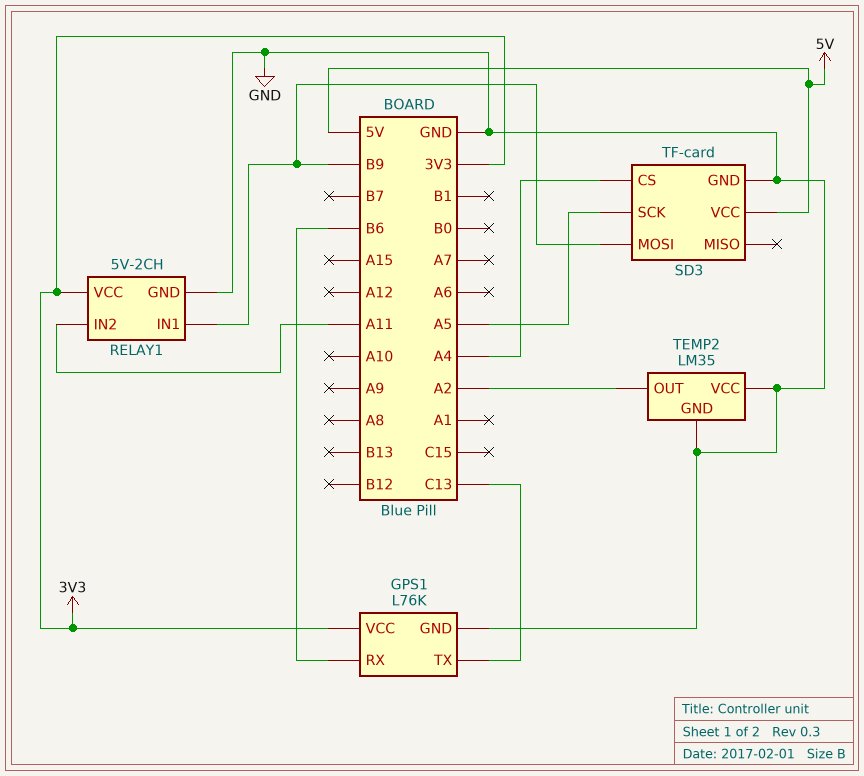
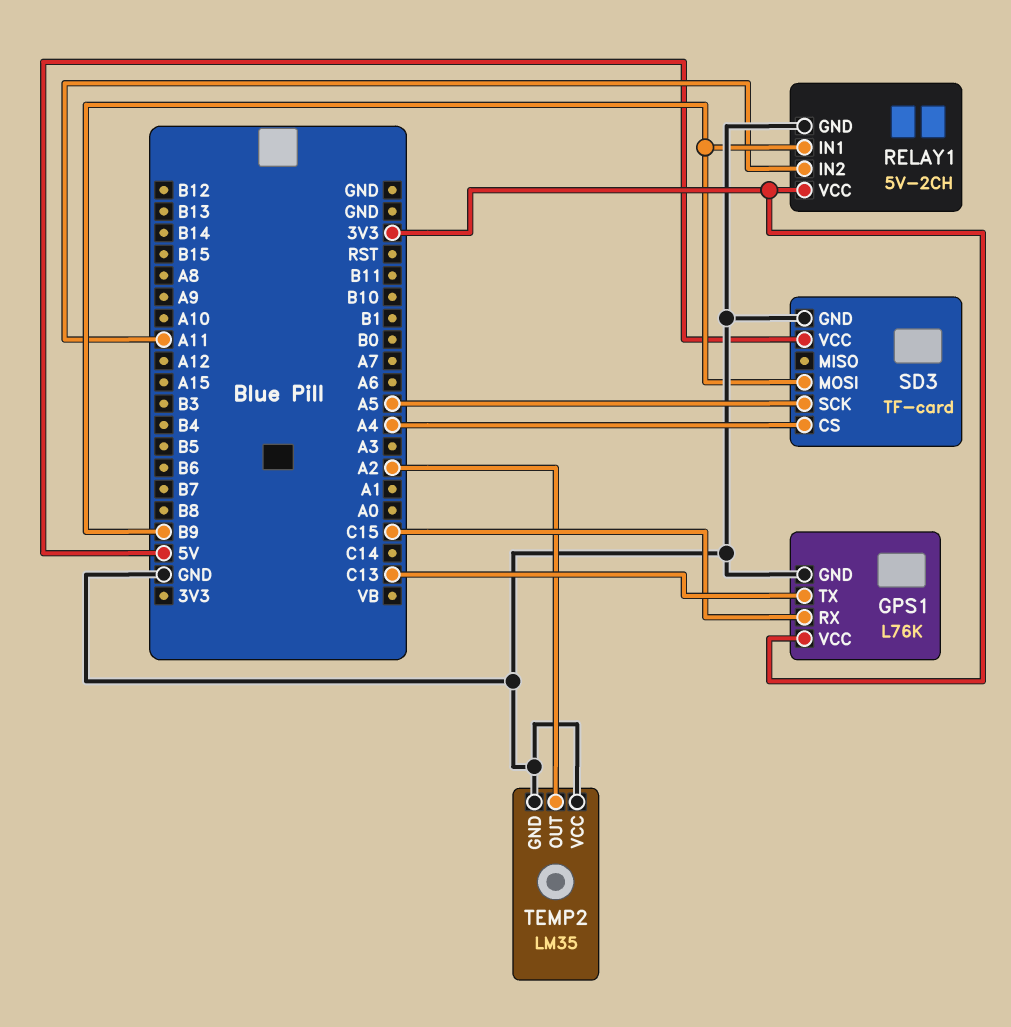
GPS1 pin RX: B6 -> C15

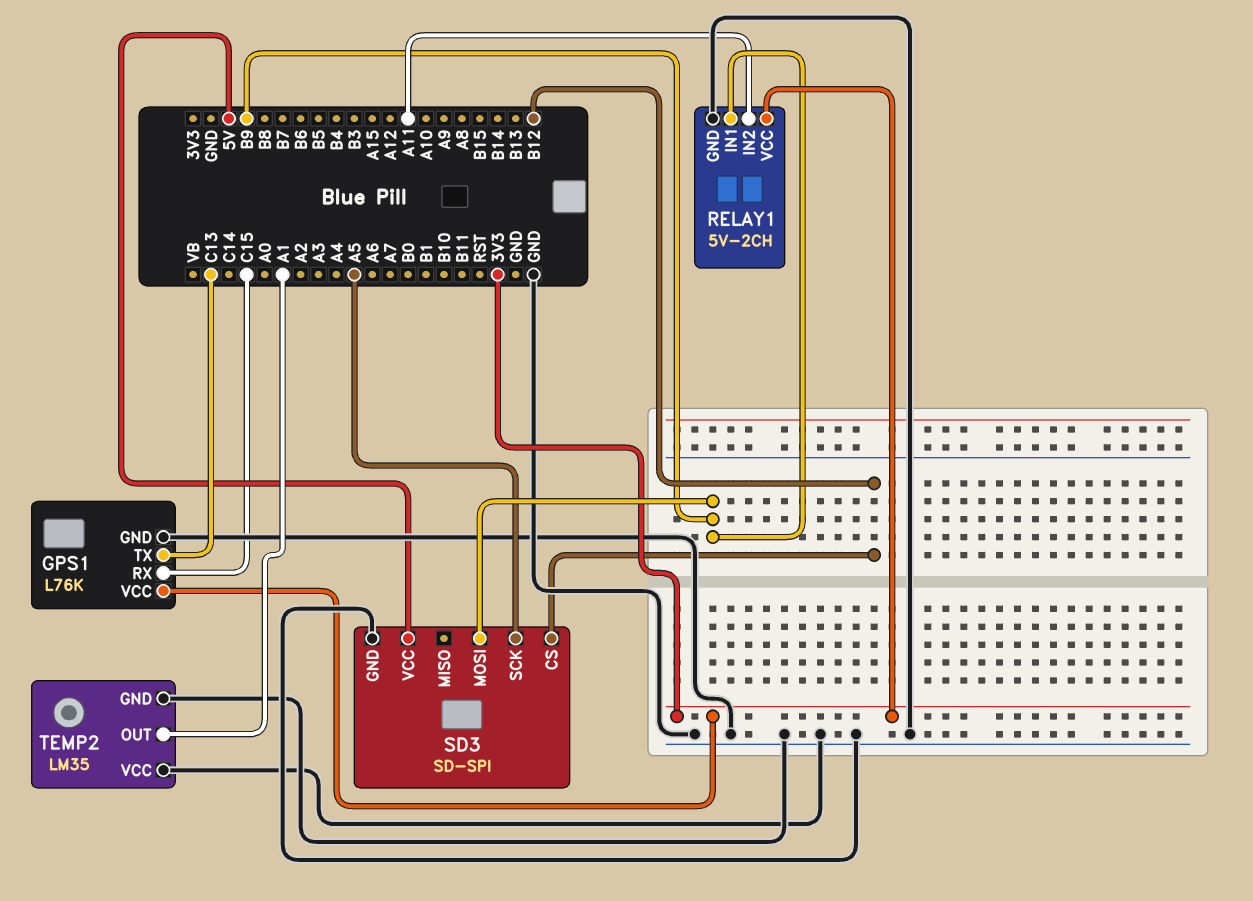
SD3: TF-card -> SD-SPI
SD3 pin CS: A4 -> B12
TEMP2 pin OUT: A2 -> A1

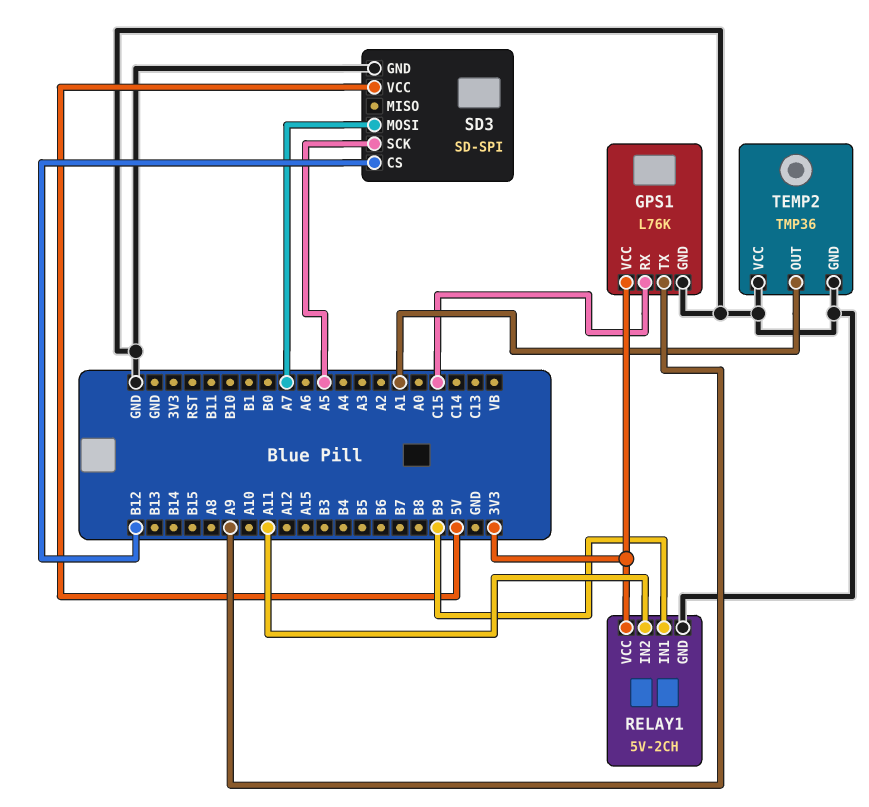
GPS1 pin TX: C13 -> A9
SD3 pin MOSI: B9 -> A7
TEMP2: LM35 -> TMP36

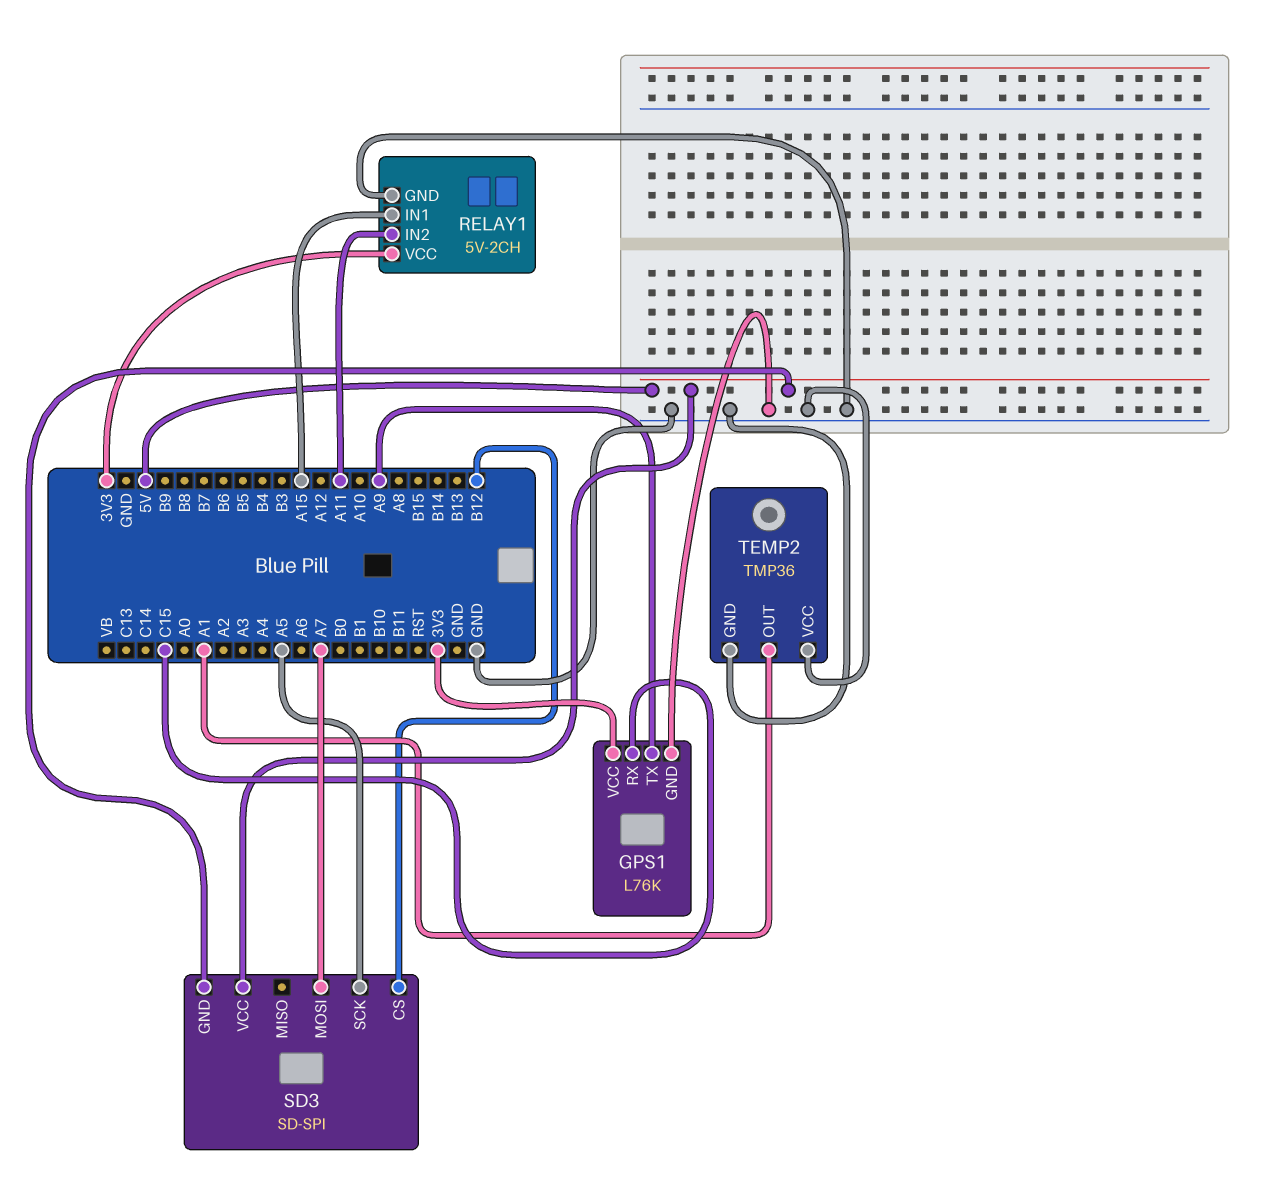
RELAY1 pin IN1: B9 -> A15
SD3 pin GND: GND -> 5V

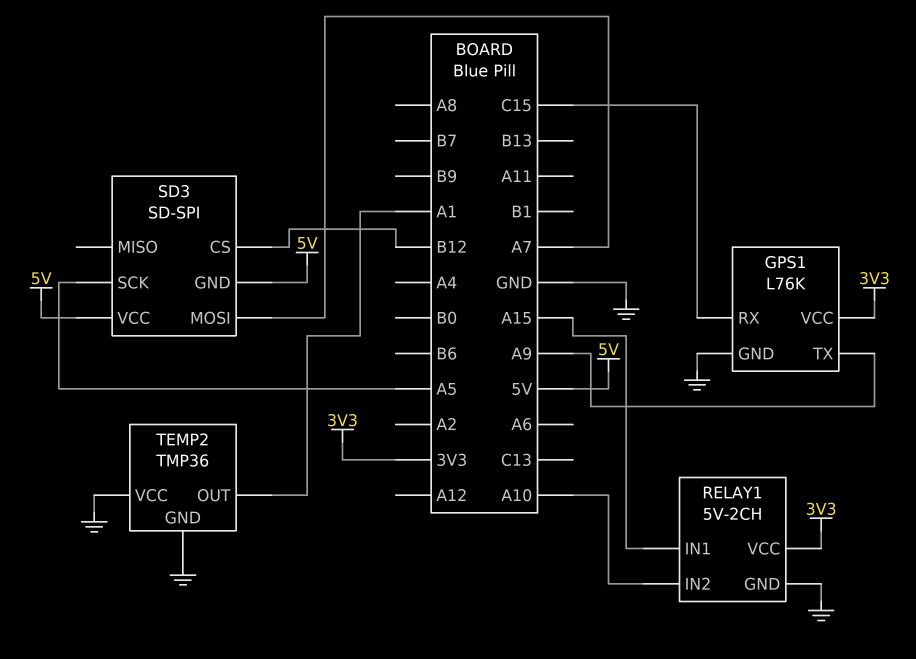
RELAY1 pin IN2: A11 -> A10

